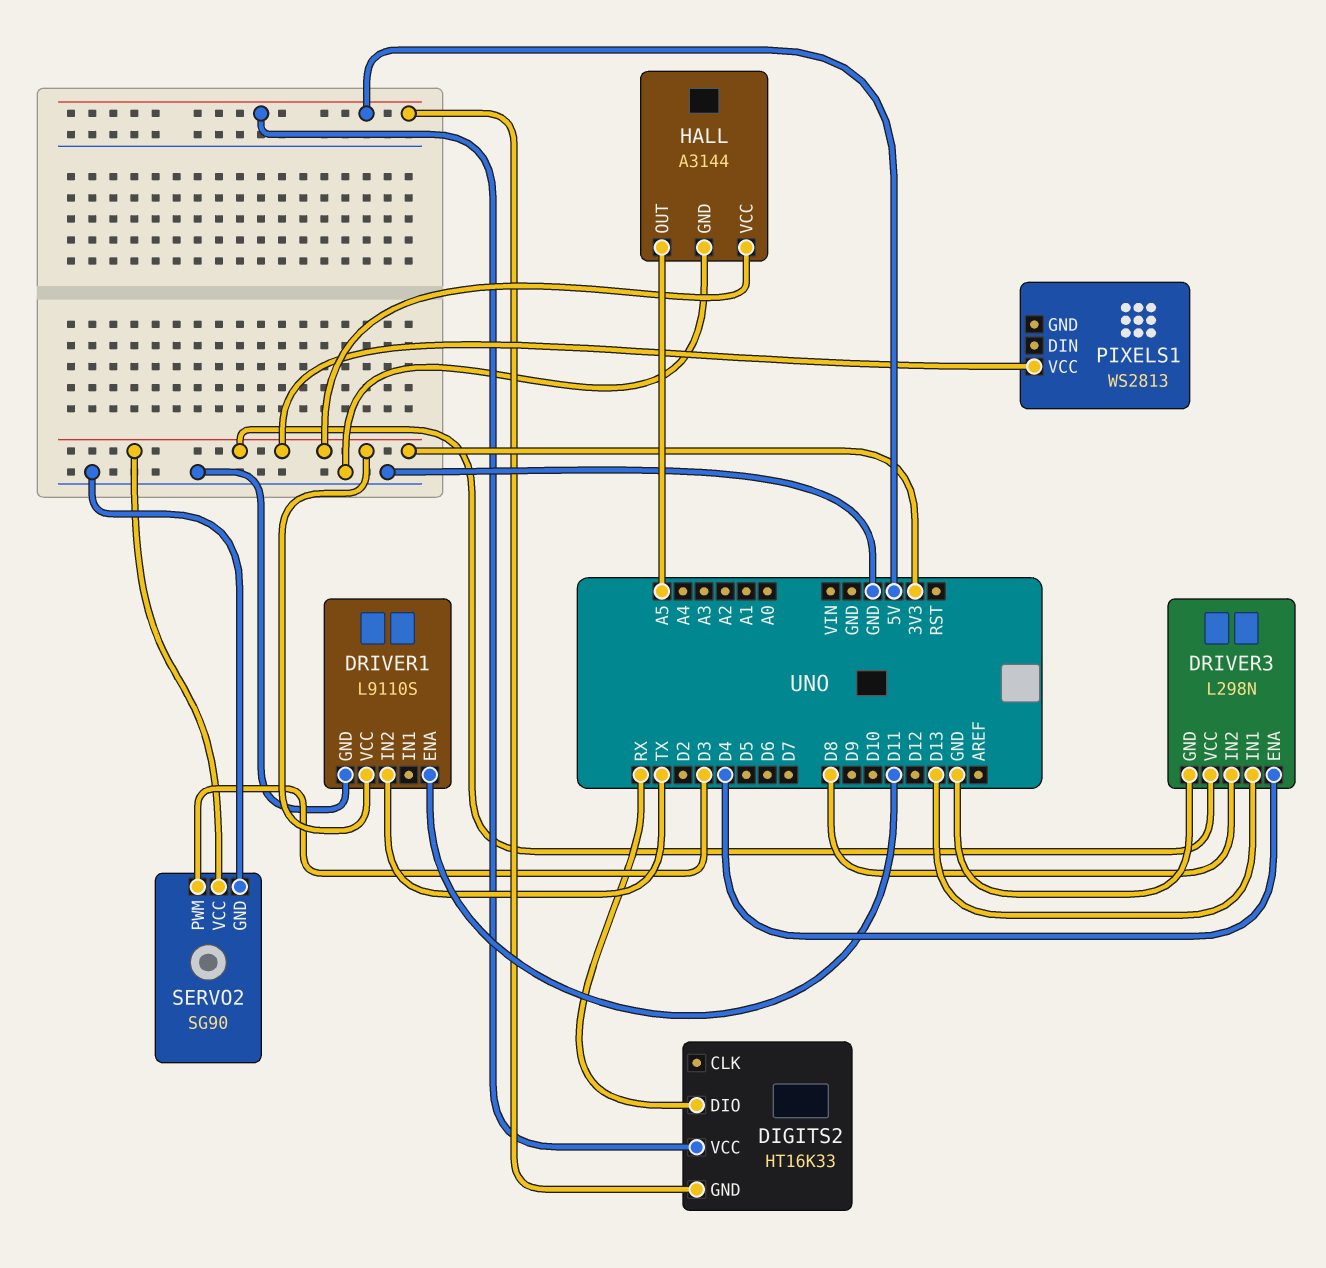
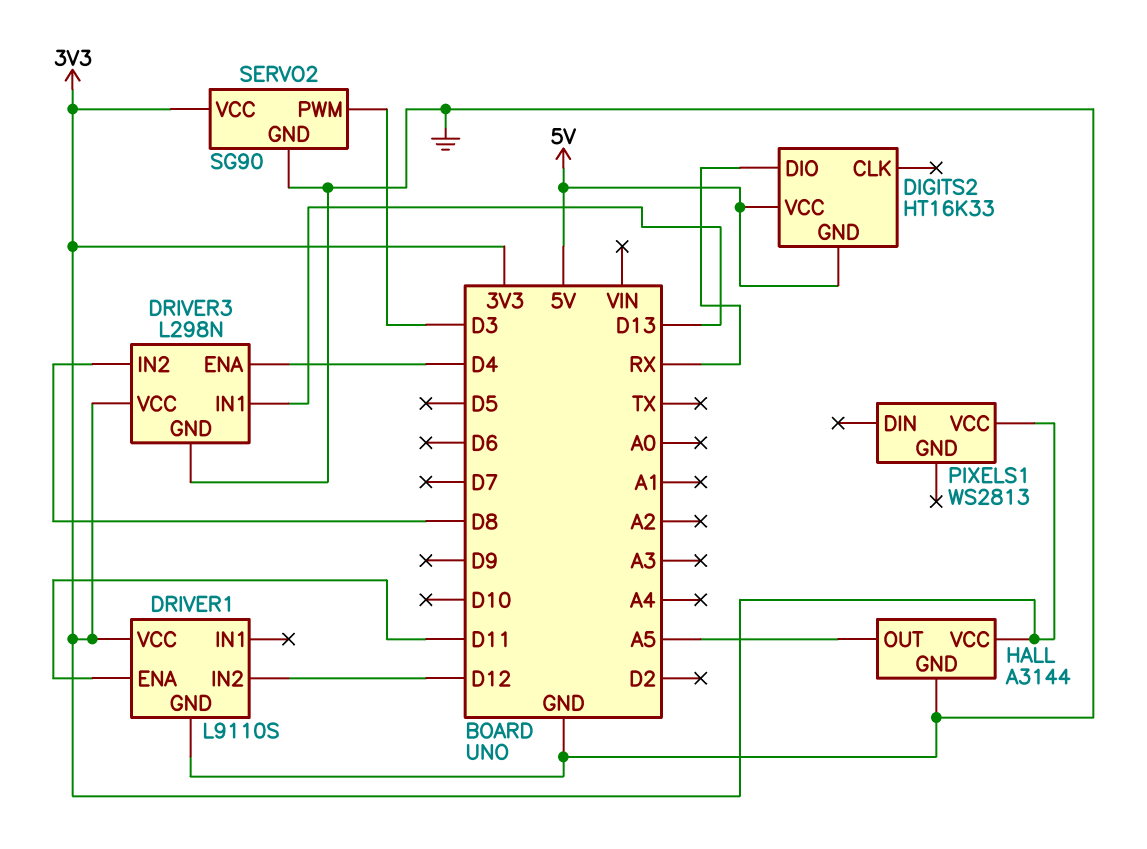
DRIVER1 pin IN2: TX -> D12

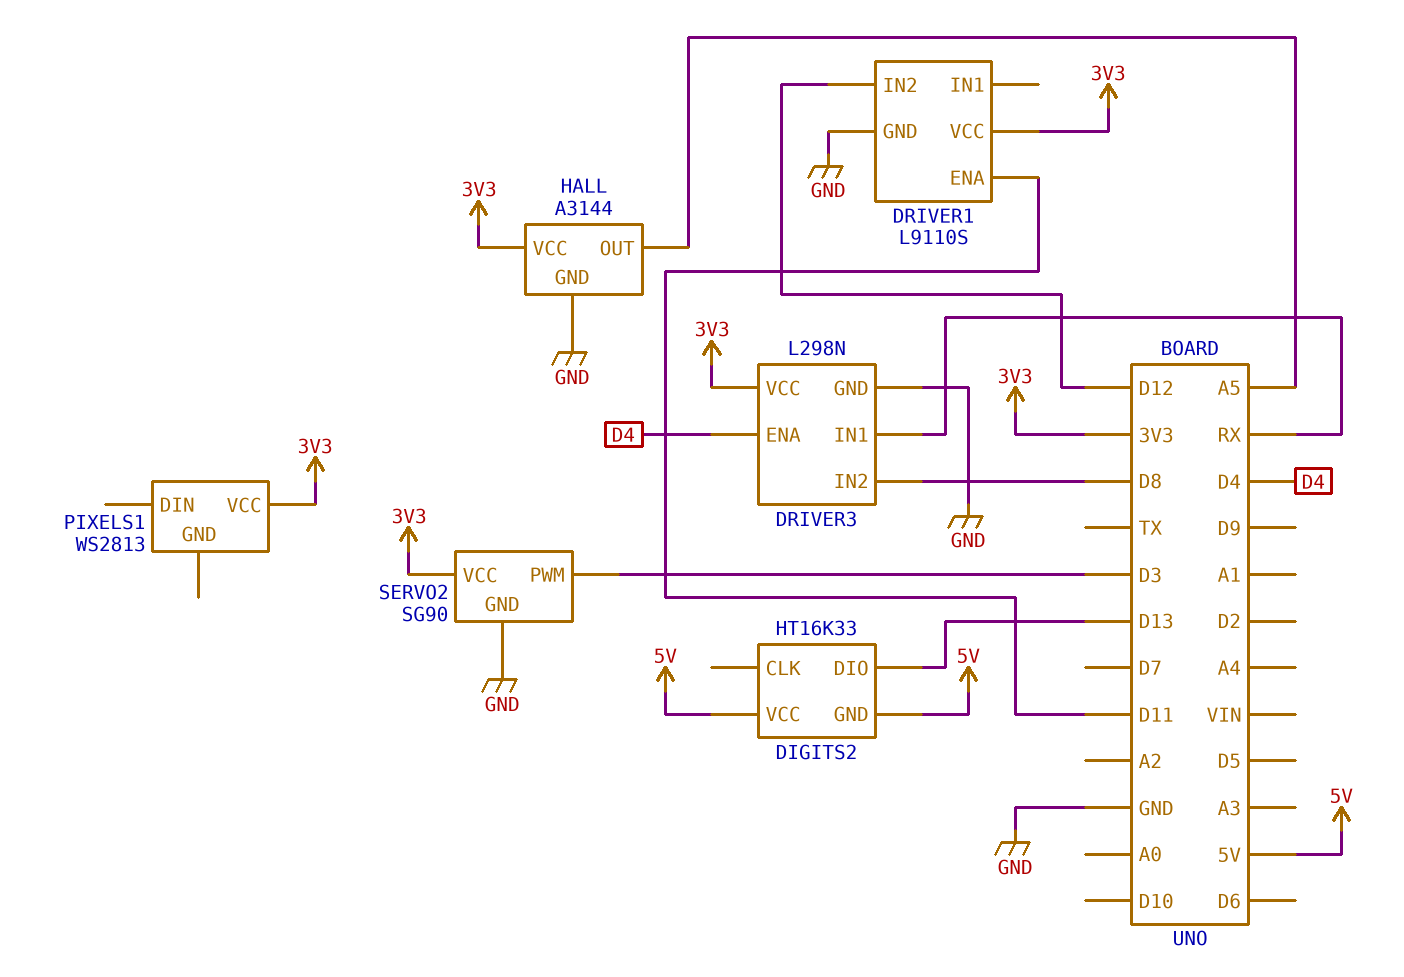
DIGITS2 pin DIO: RX -> D13
DRIVER3 pin IN1: D13 -> RX

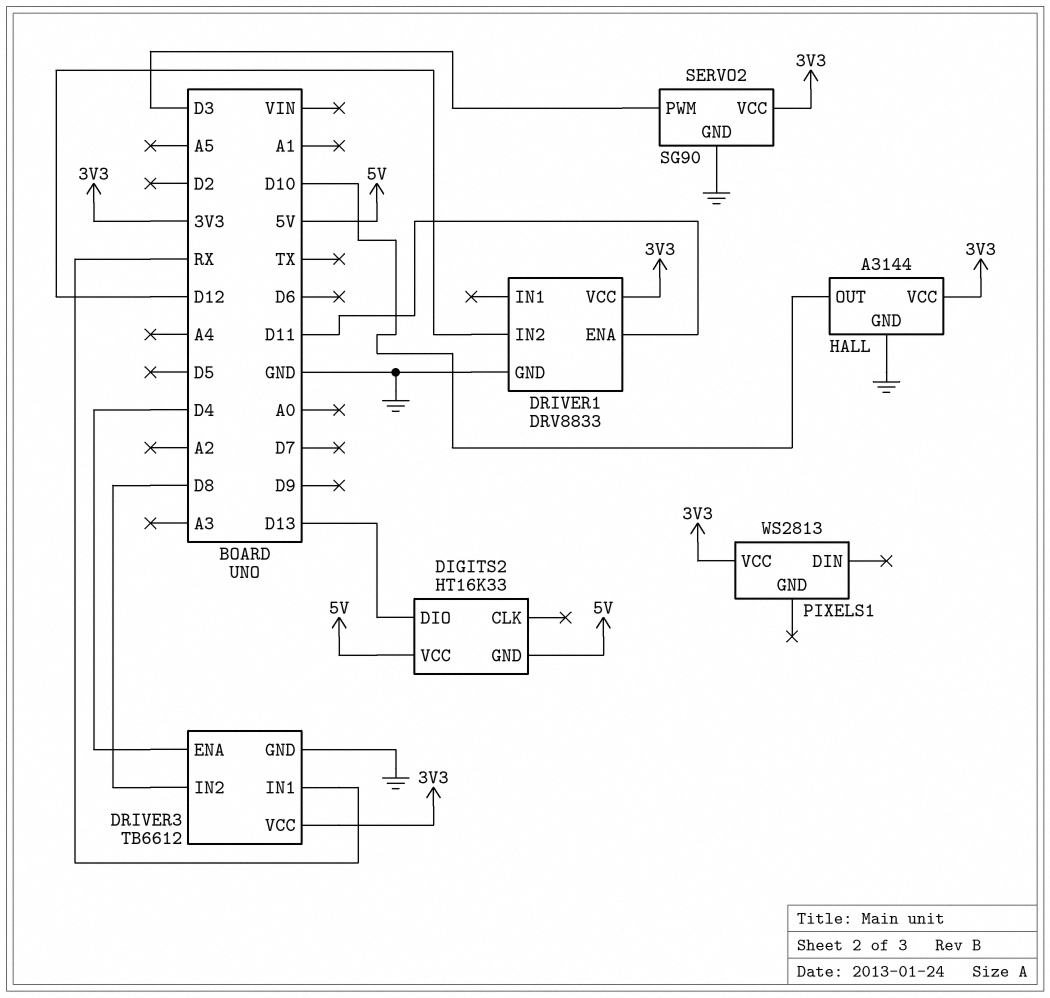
DRIVER1: L9110S -> DRV8833
DRIVER3: L298N -> TB6612
HALL pin OUT: A5 -> D10

